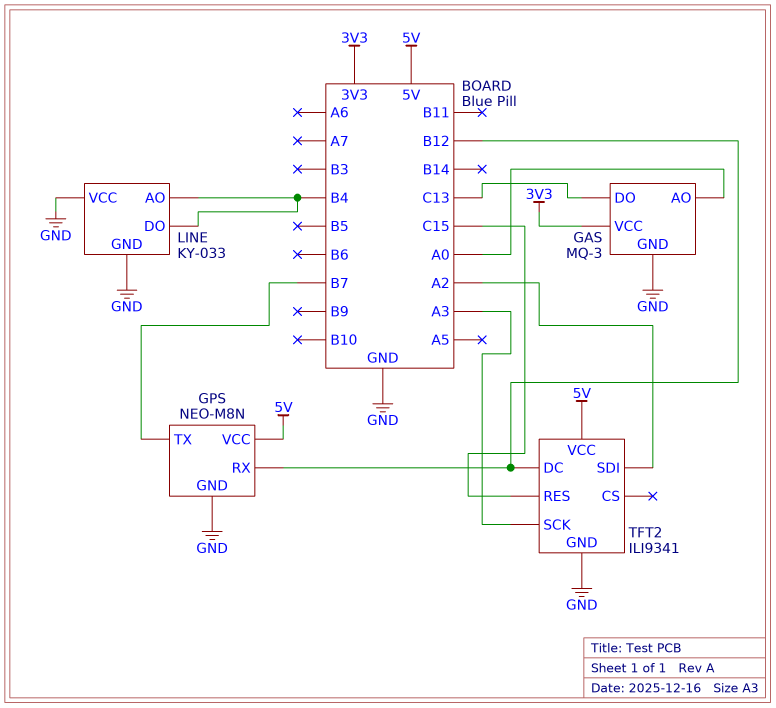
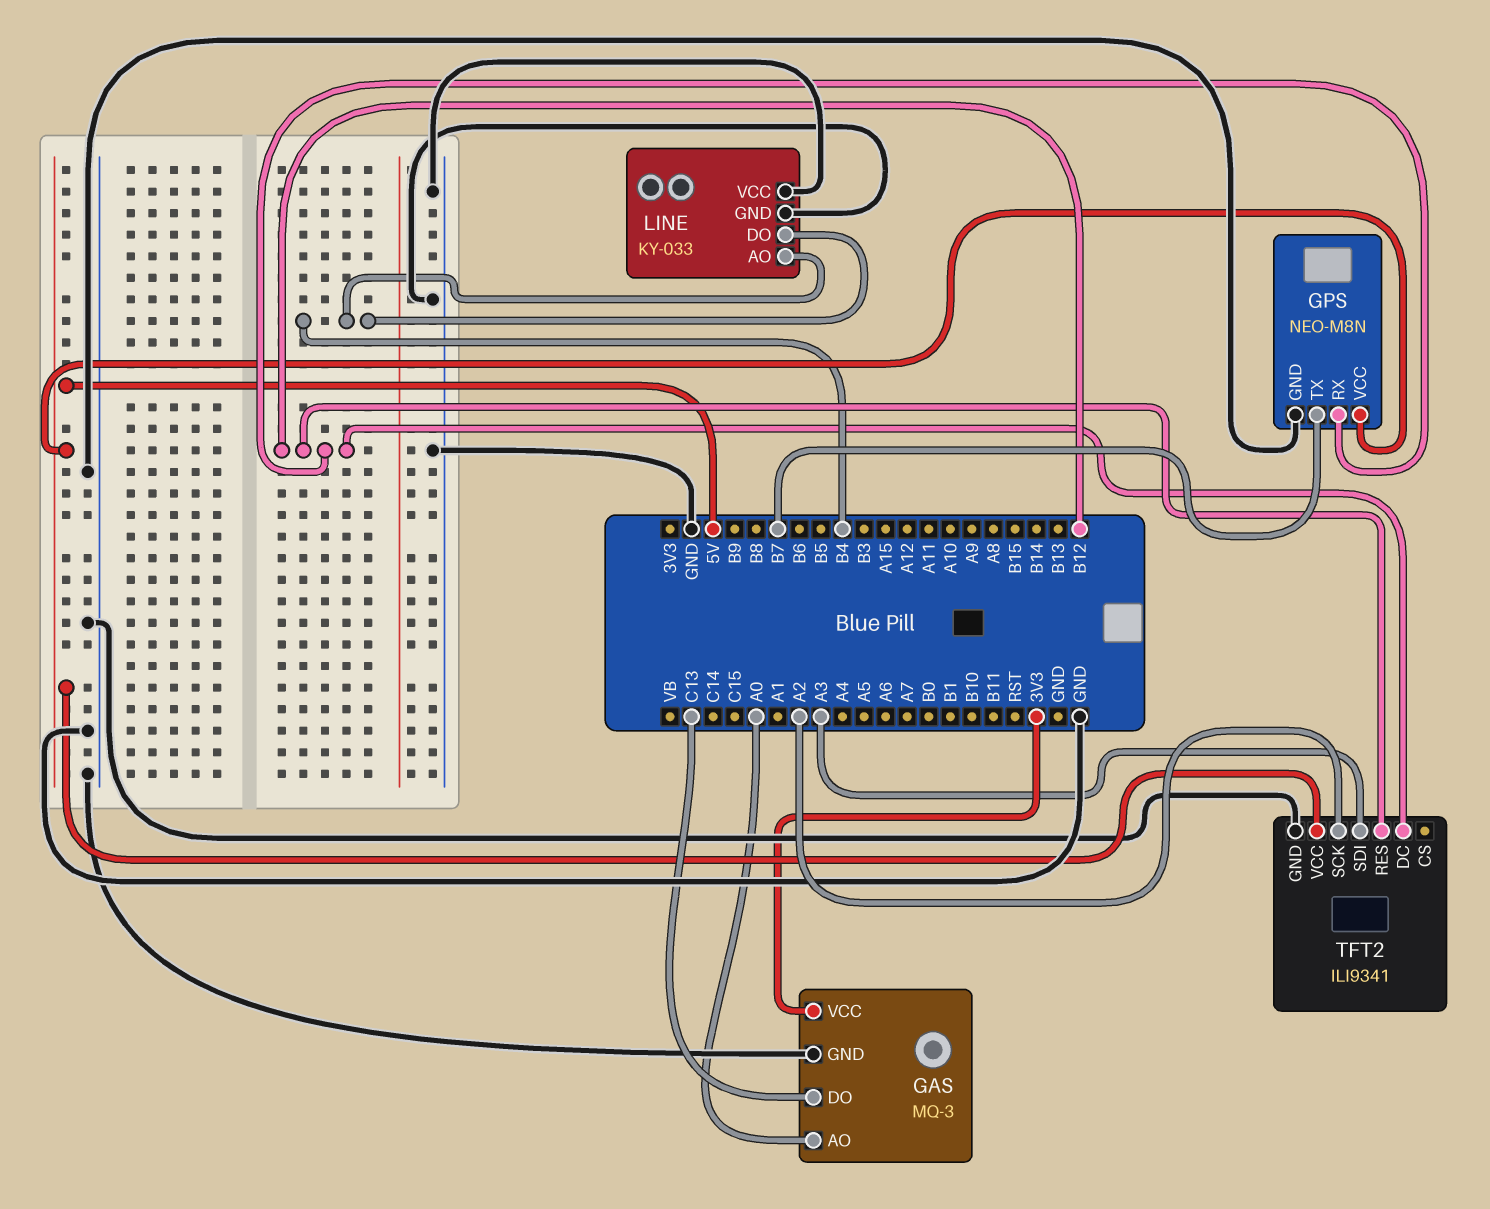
TFT2 pin RES: C15 -> B12
TFT2 pin SCK: A3 -> A2
TFT2 pin SDI: A2 -> A3

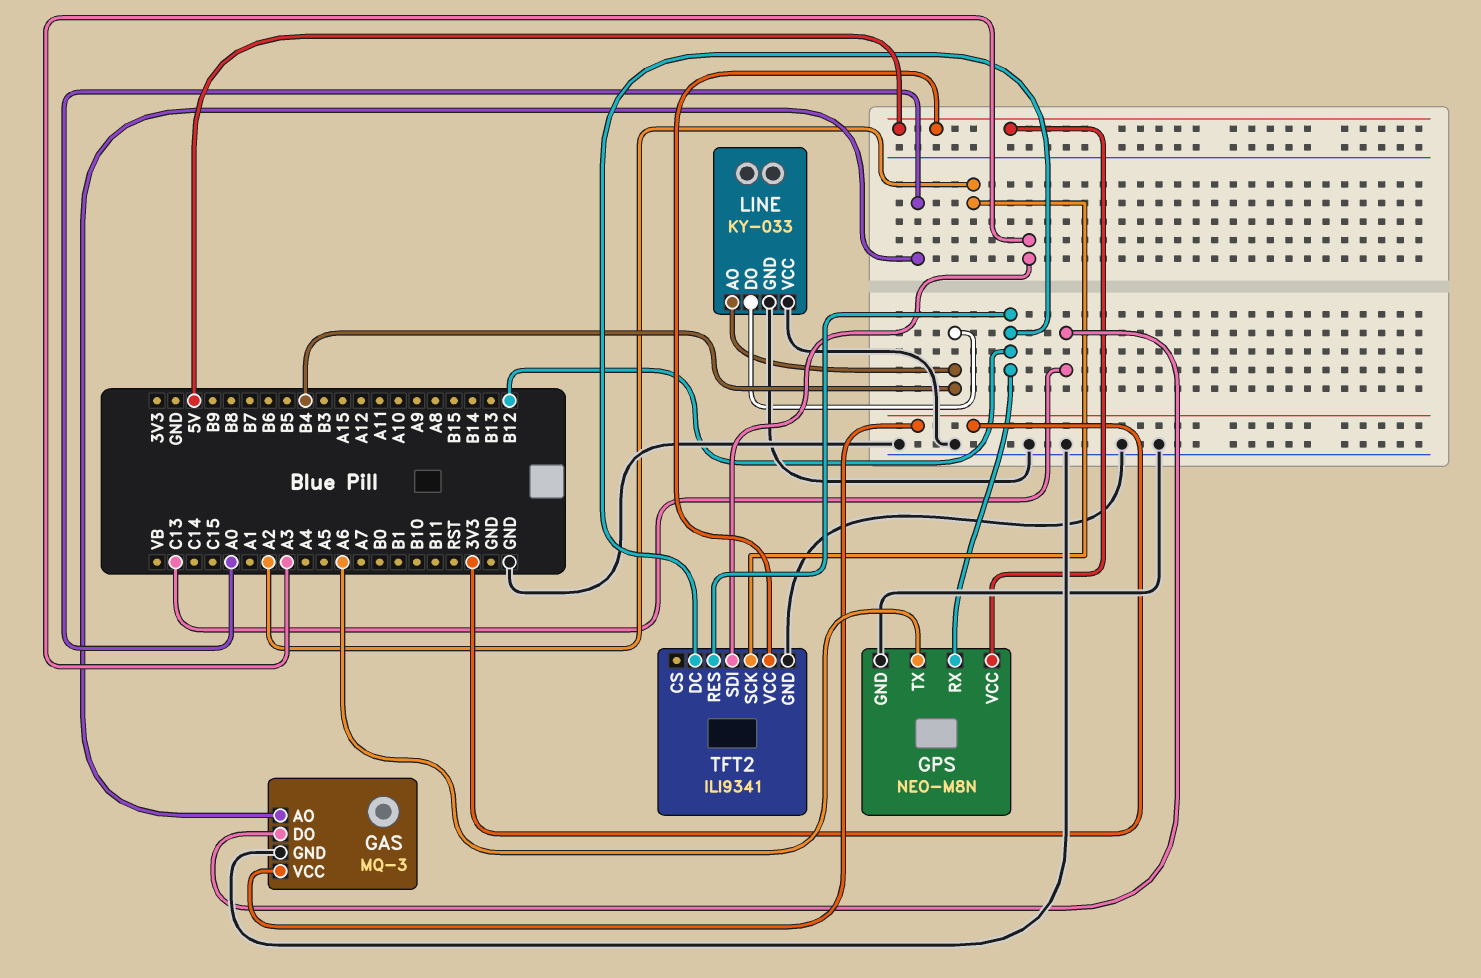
GPS pin TX: B7 -> A6

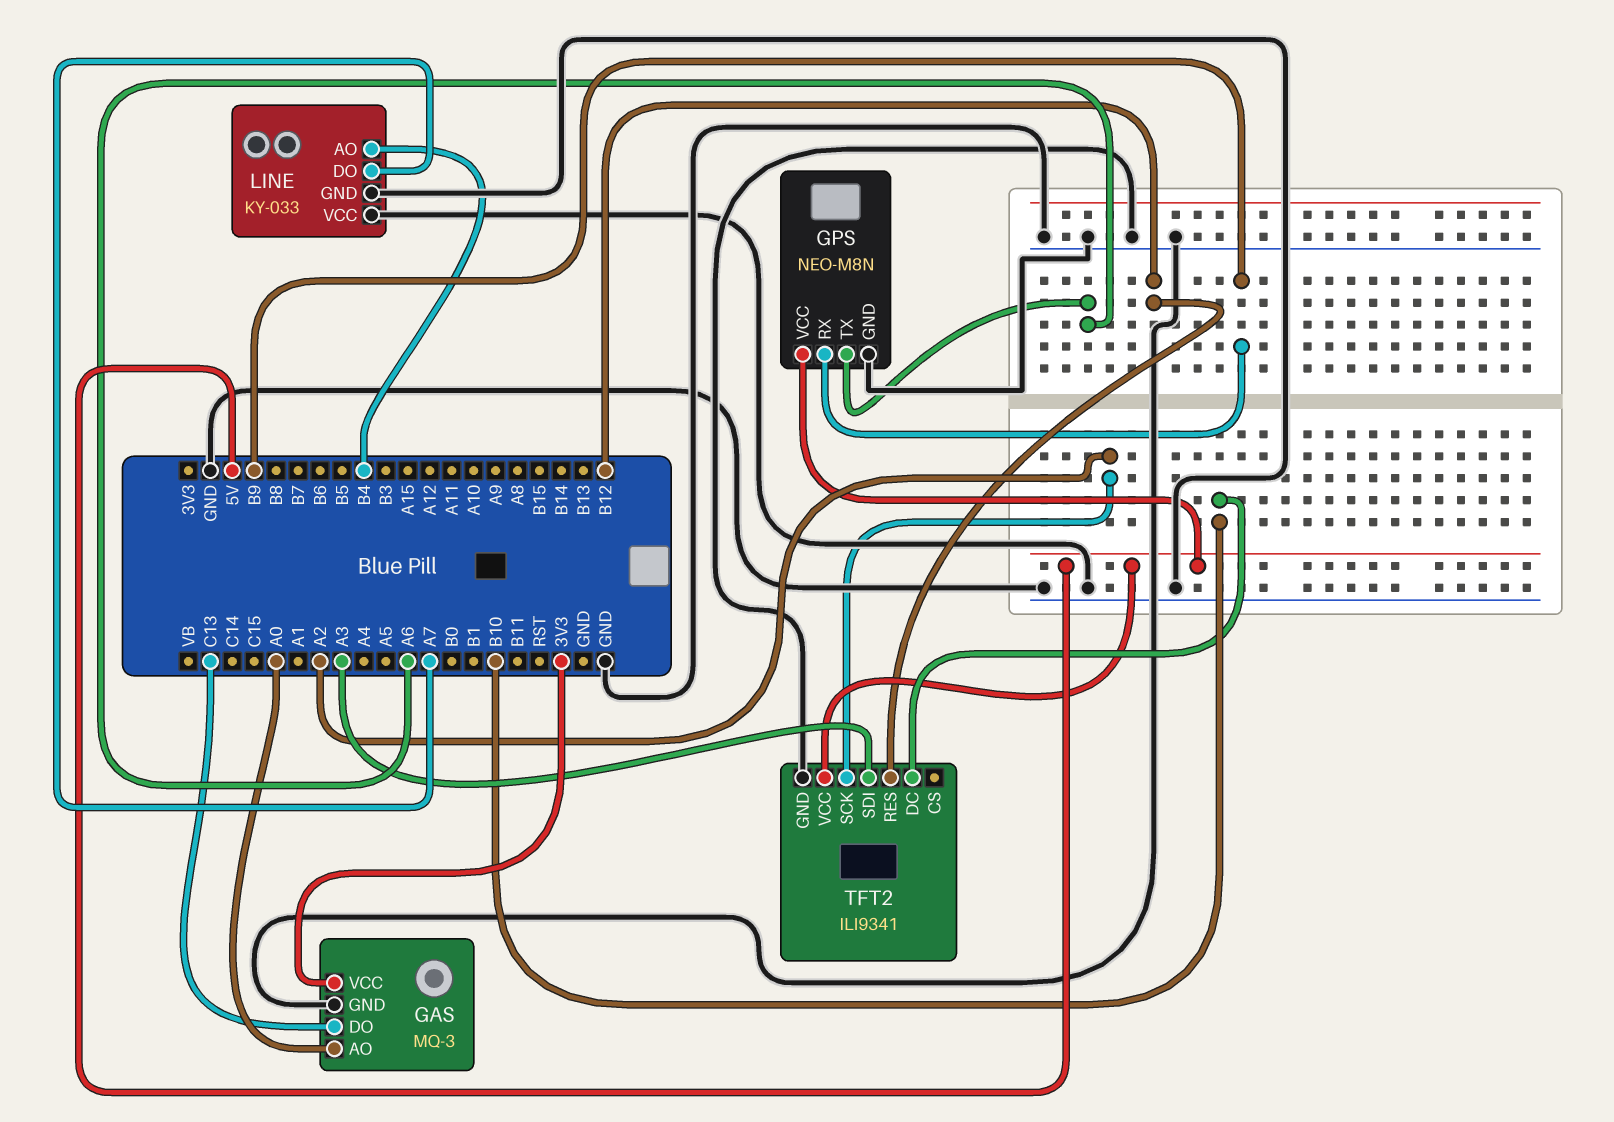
GPS pin RX: B12 -> B9
LINE pin DO: B4 -> A7
TFT2 pin DC: B12 -> B10

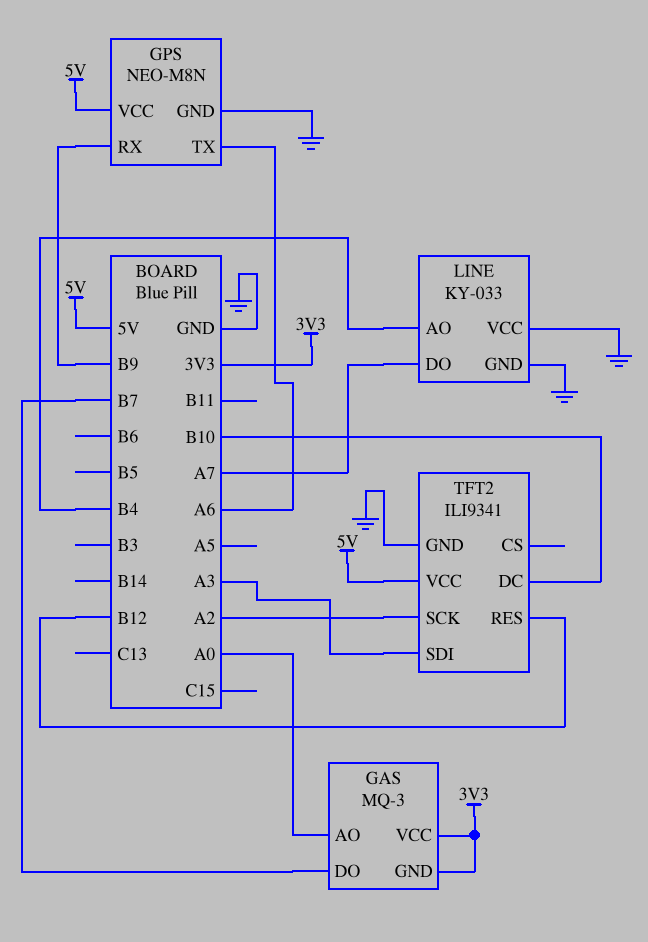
GAS pin DO: C13 -> B7
GAS pin GND: GND -> 3V3

